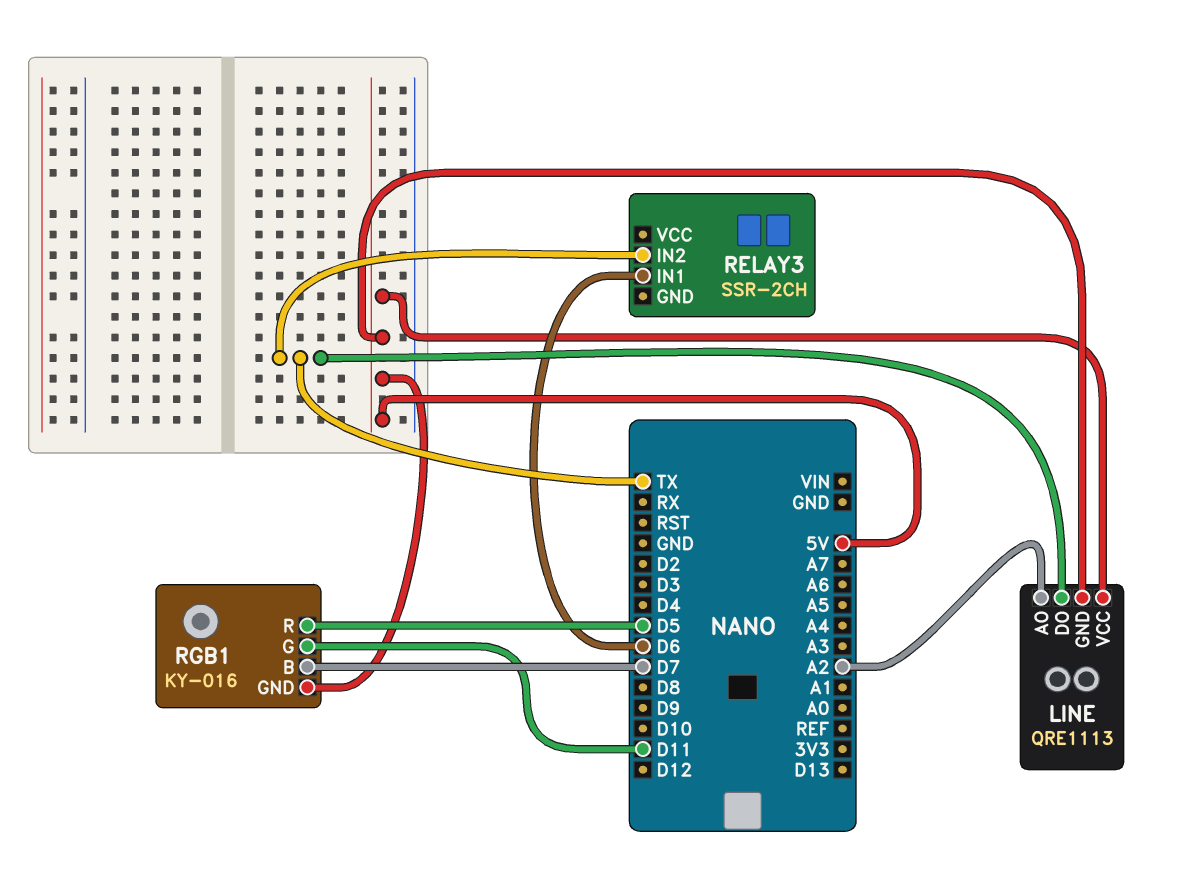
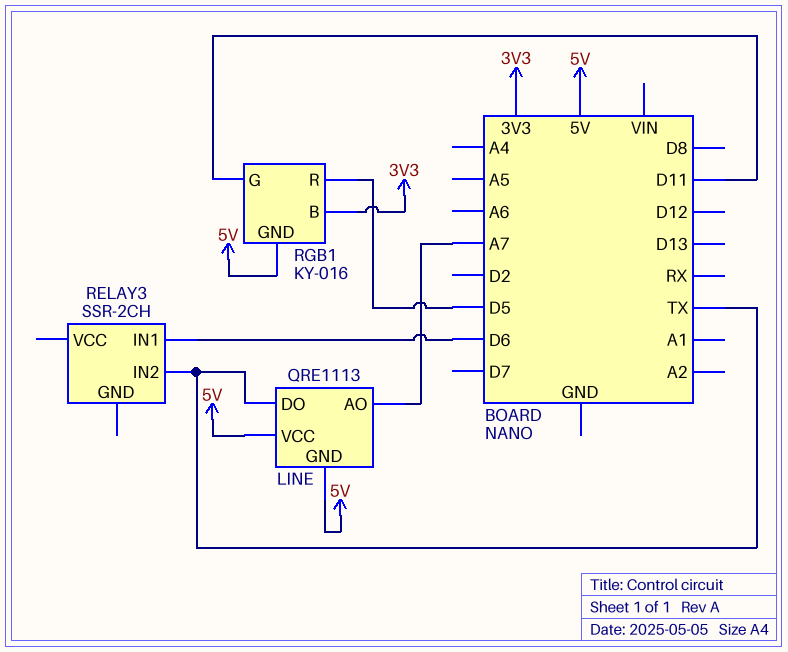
LINE pin AO: A2 -> A7
RGB1 pin B: D7 -> 3V3

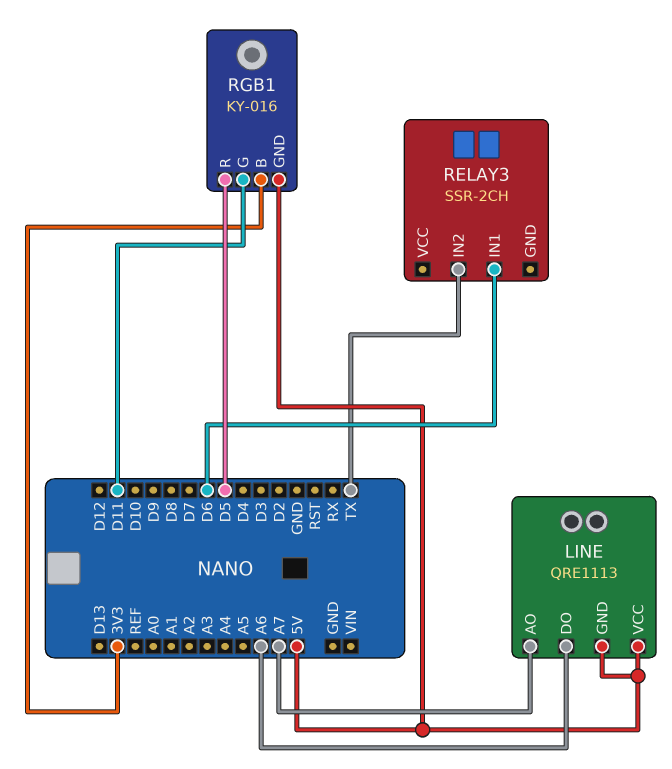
LINE pin DO: TX -> A6

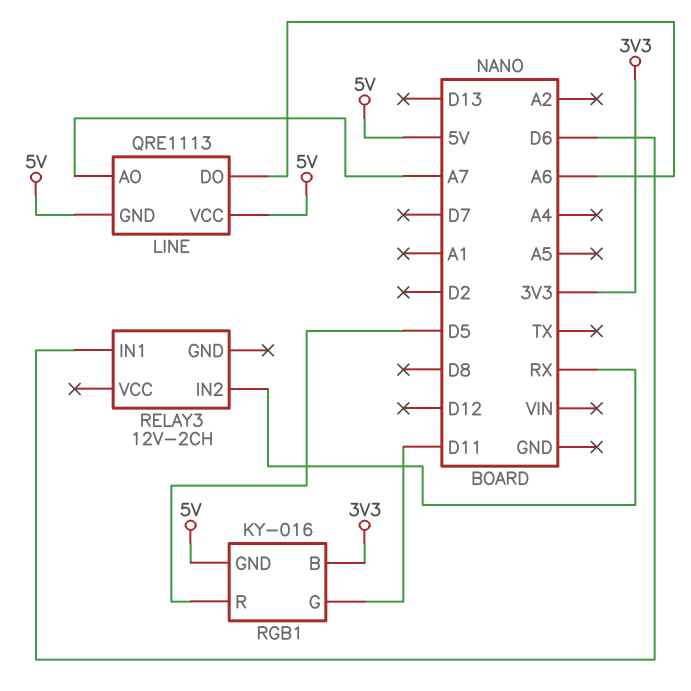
RELAY3: SSR-2CH -> 12V-2CH
RELAY3 pin IN2: TX -> RX

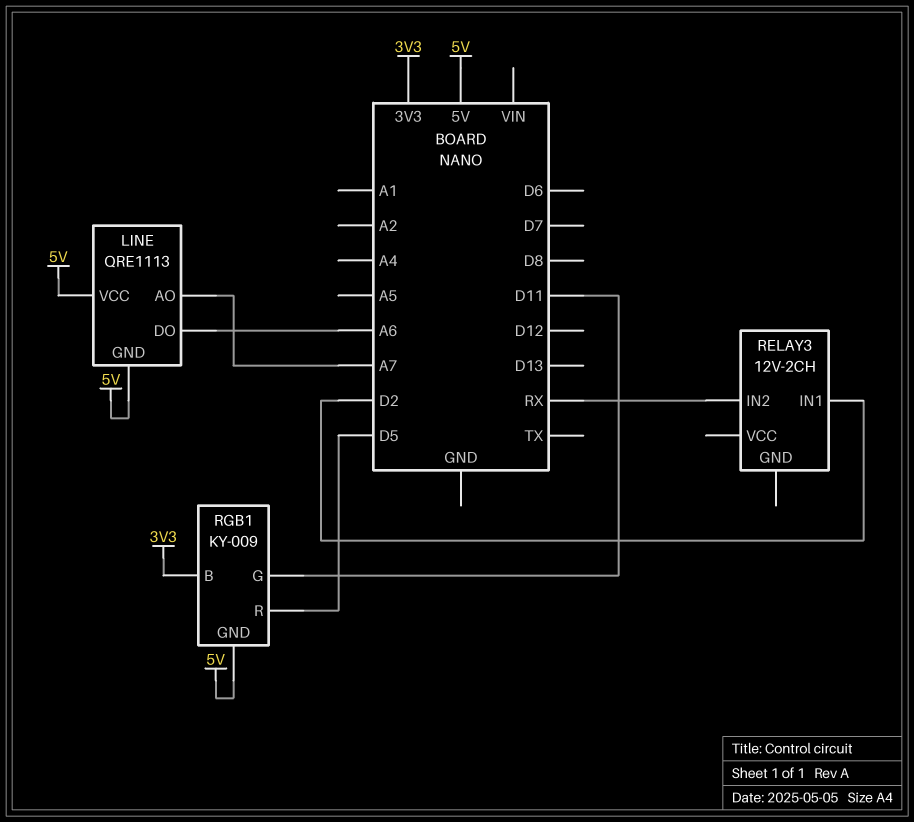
RELAY3 pin IN1: D6 -> D2
RGB1: KY-016 -> KY-009

